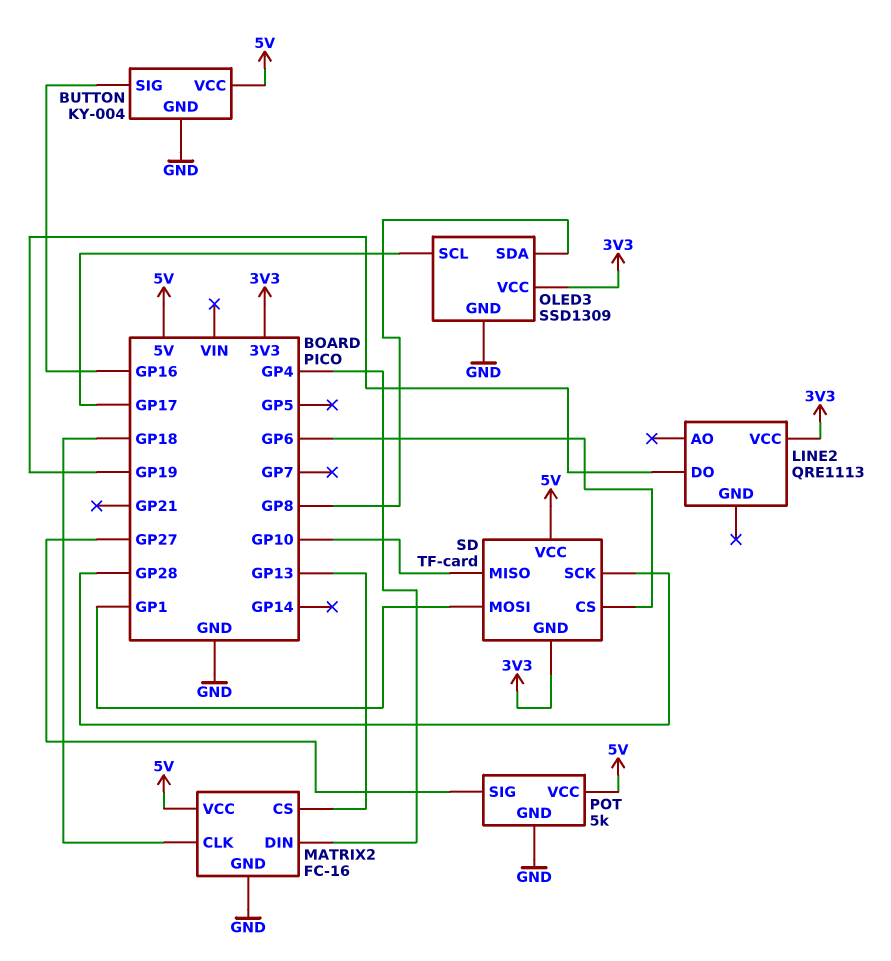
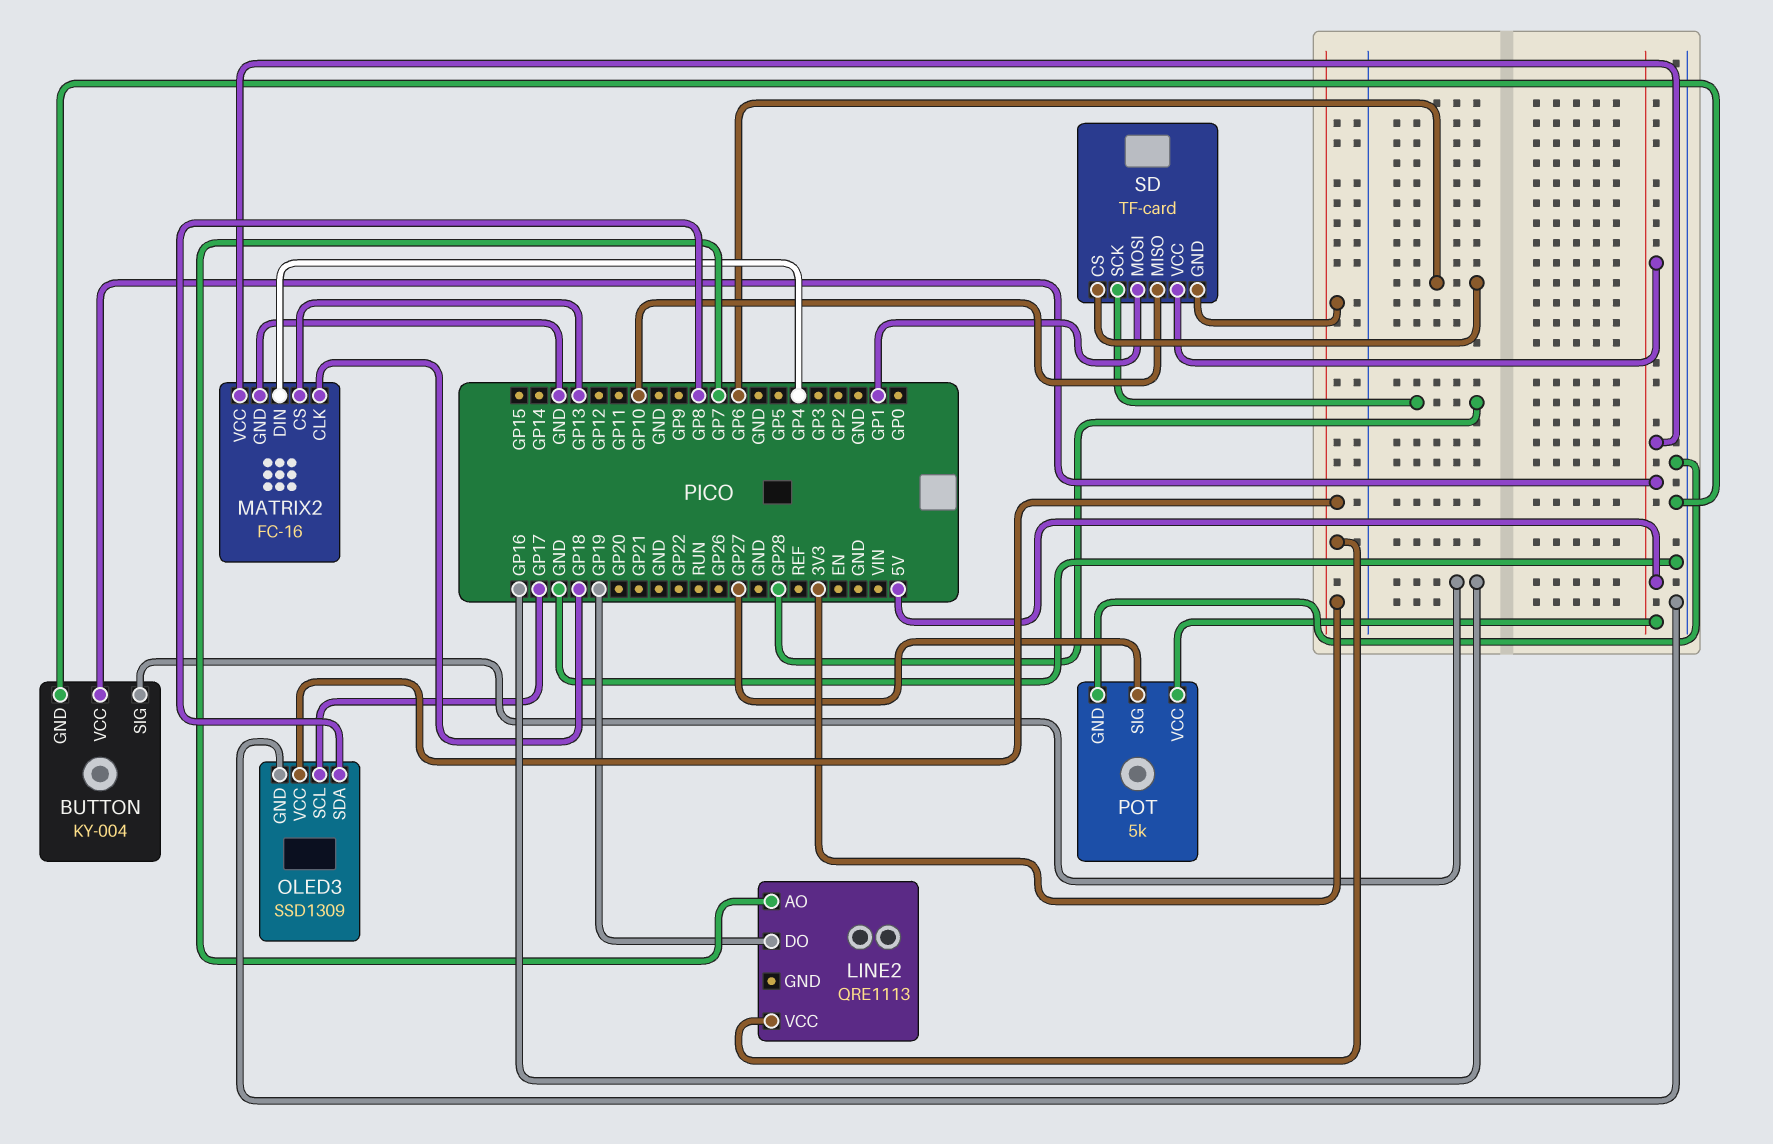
LINE2 pin AO: none -> GP7

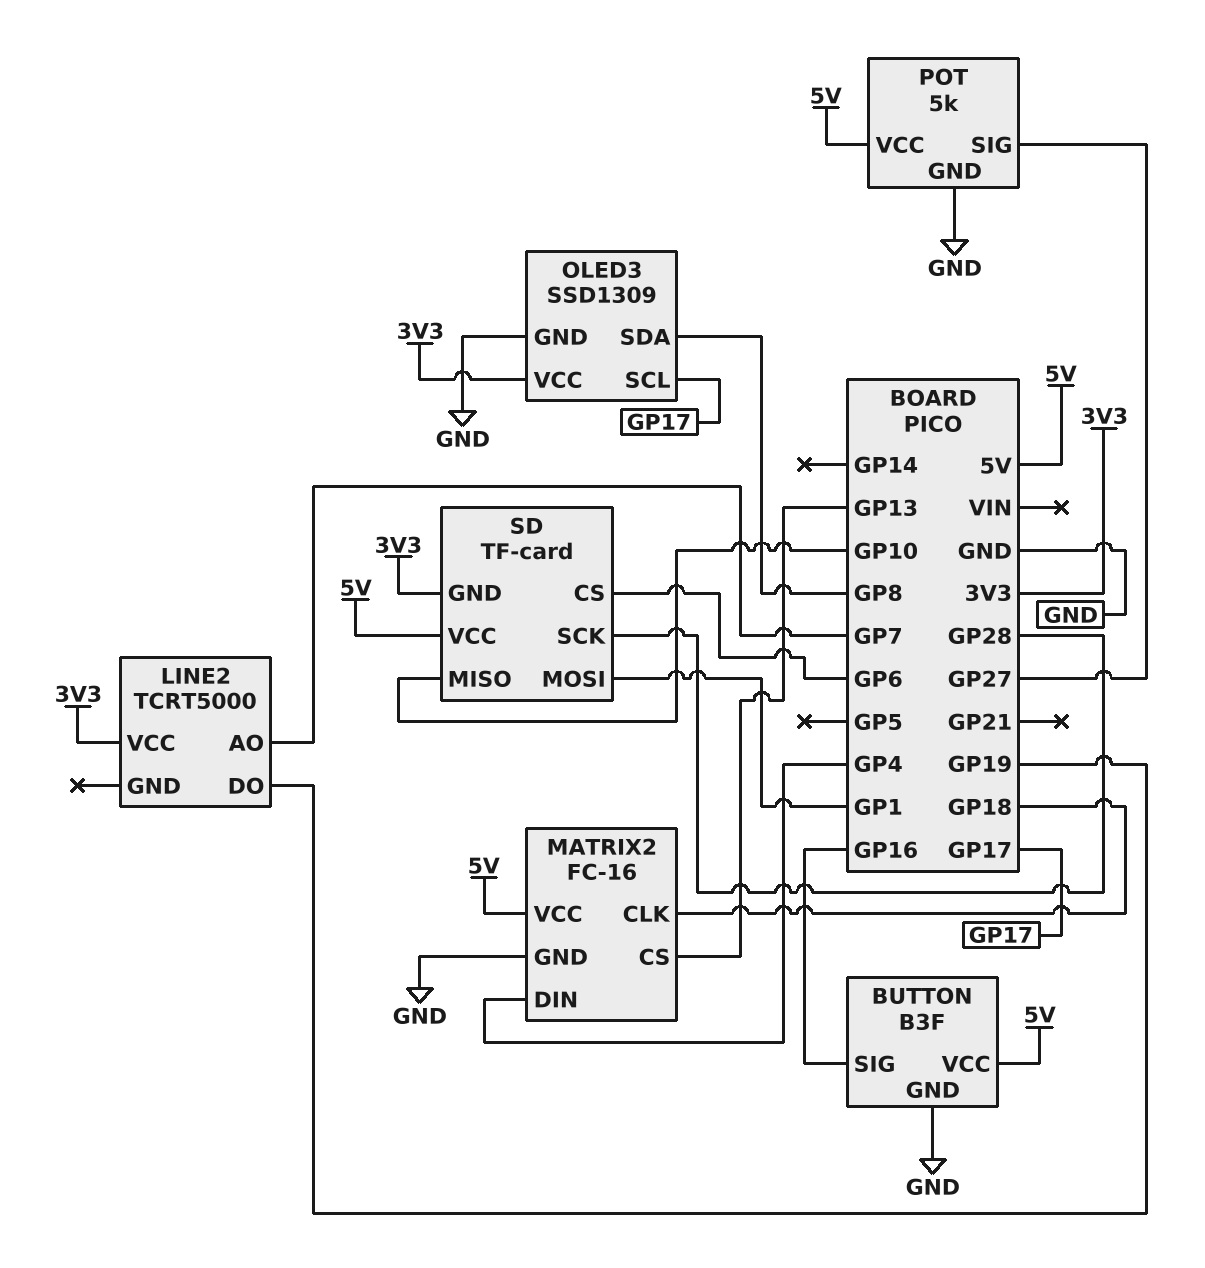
BUTTON: KY-004 -> B3F
LINE2: QRE1113 -> TCRT5000

